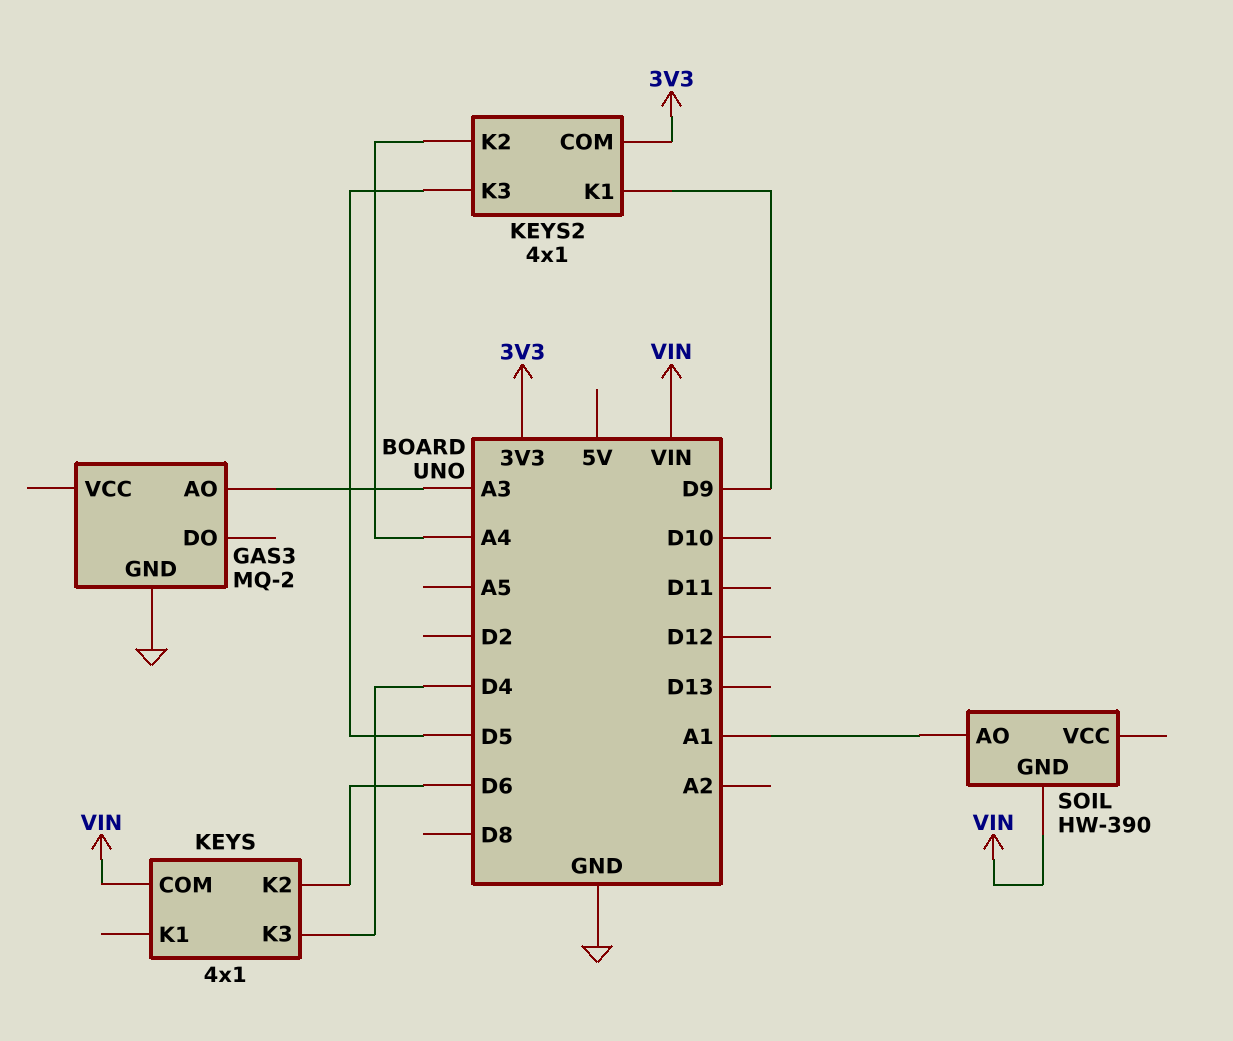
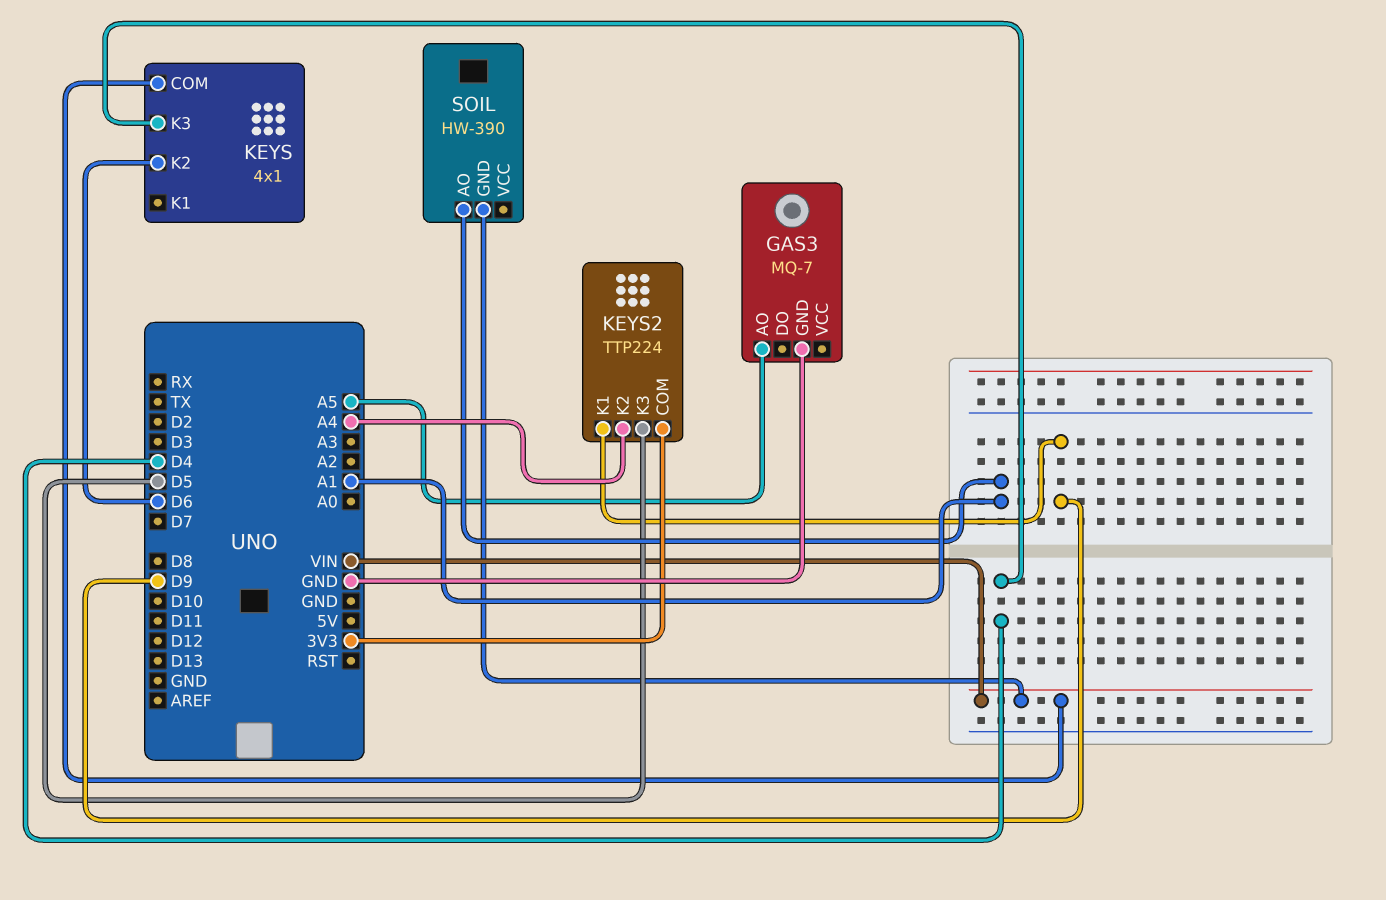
GAS3: MQ-2 -> MQ-7
GAS3 pin AO: A3 -> A5
KEYS2: 4x1 -> TTP224

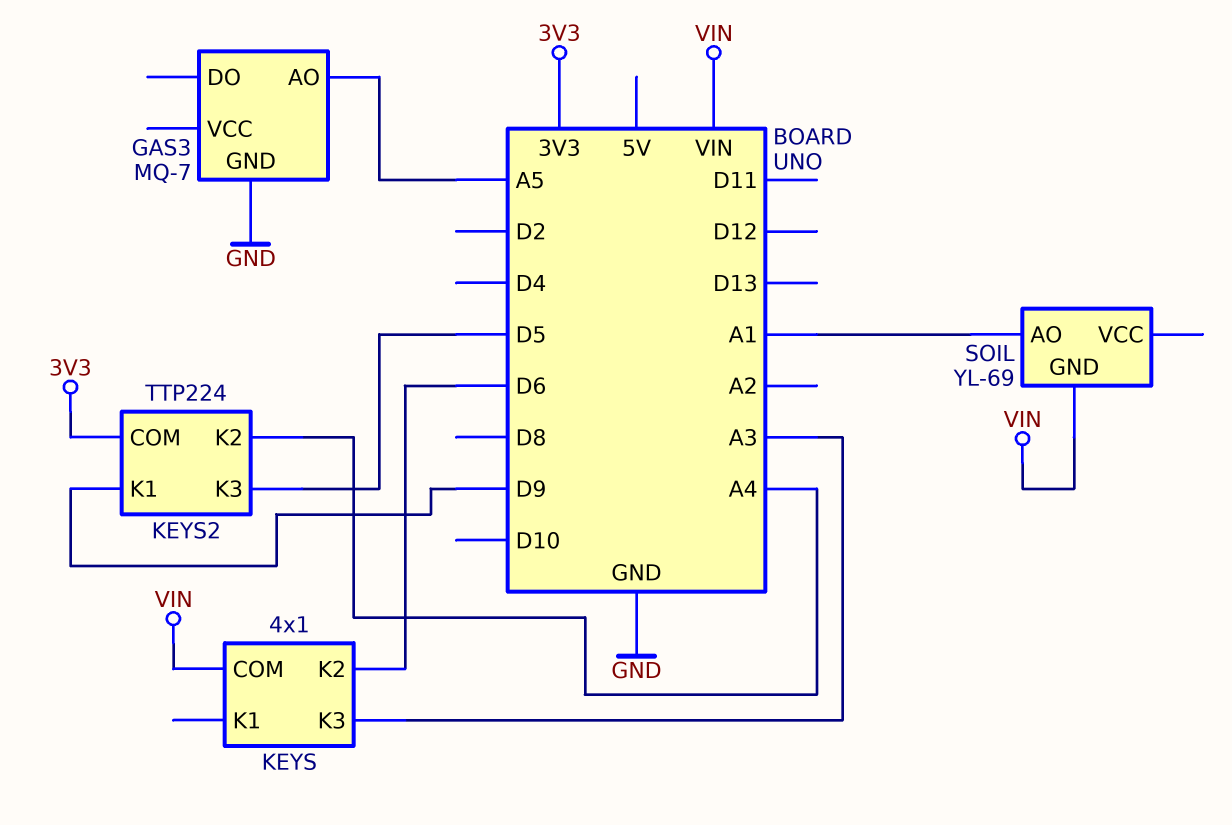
KEYS pin K3: D4 -> A3
SOIL: HW-390 -> YL-69

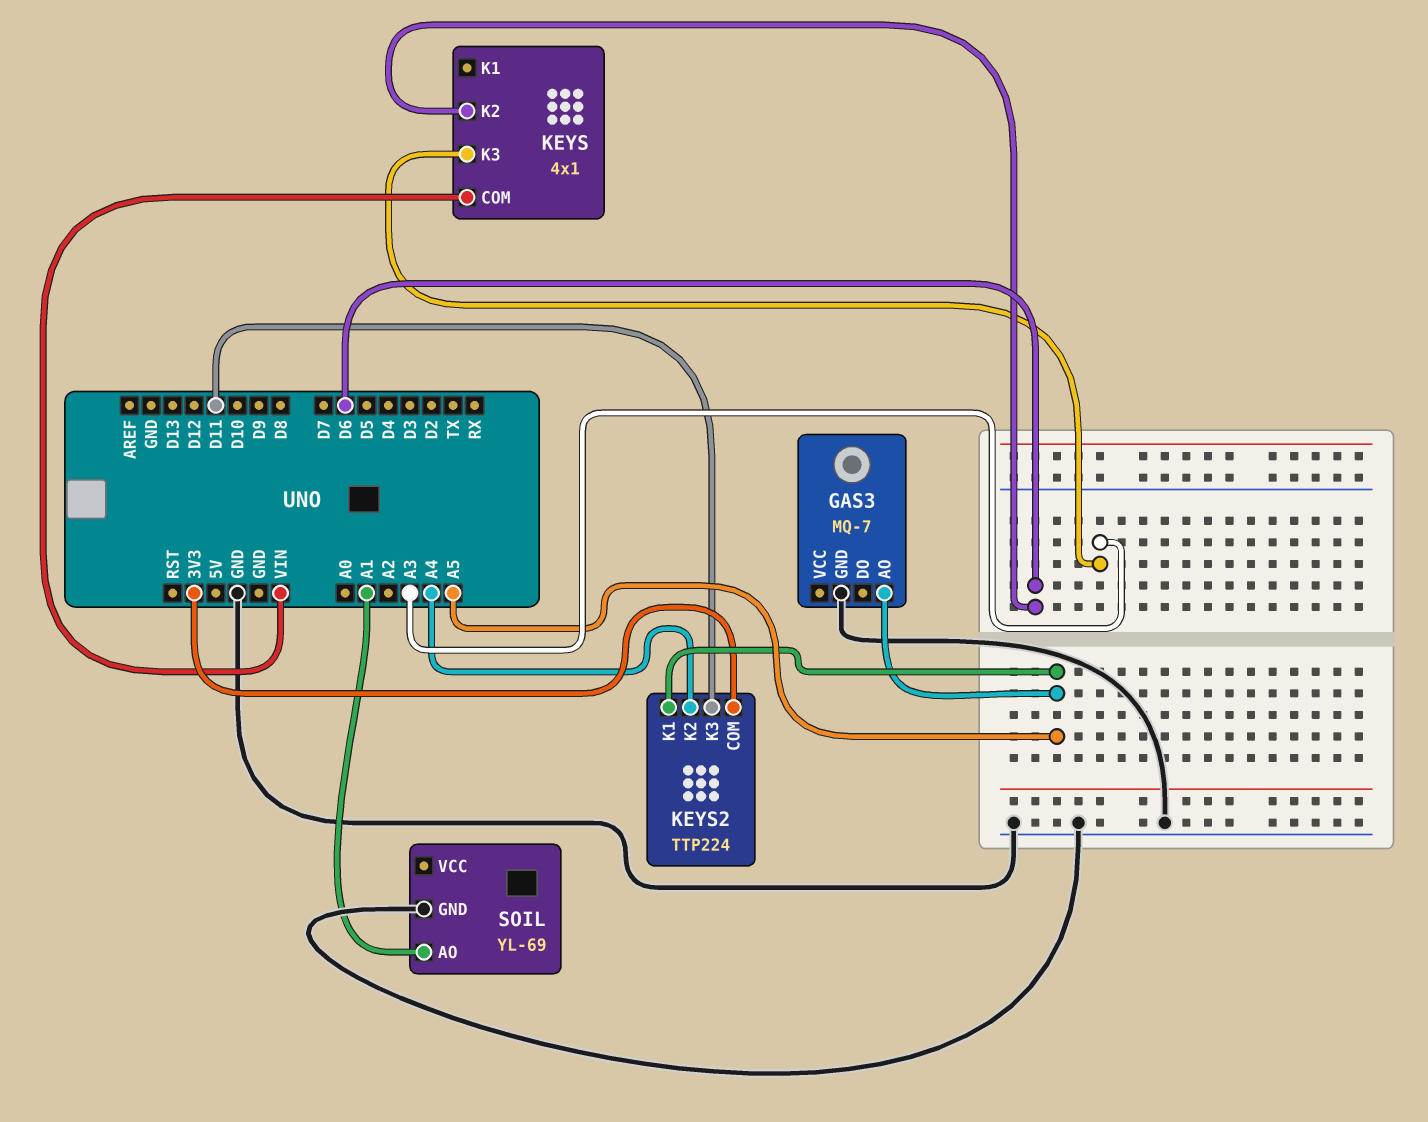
KEYS2 pin K1: D9 -> A5
KEYS2 pin K3: D5 -> D11
SOIL pin GND: VIN -> GND

